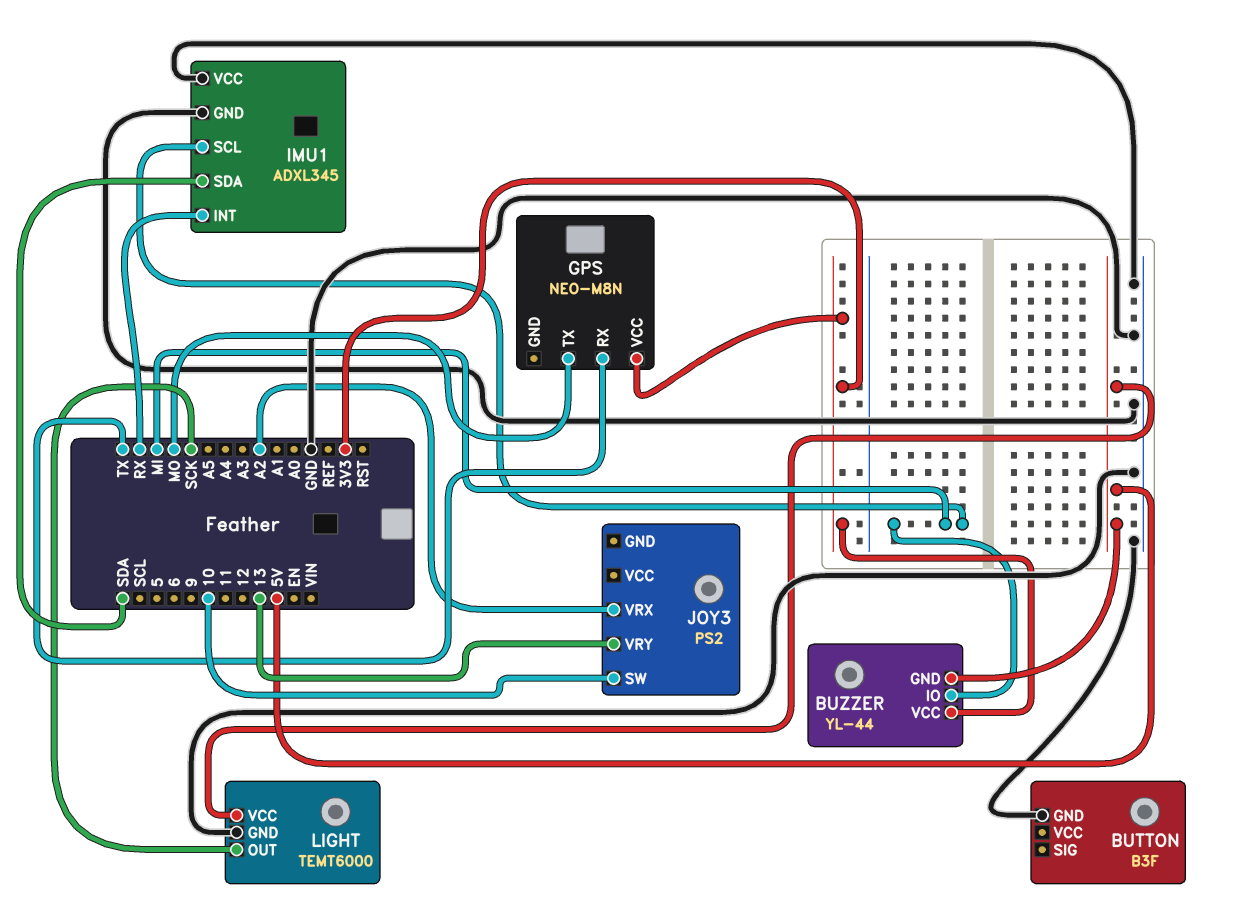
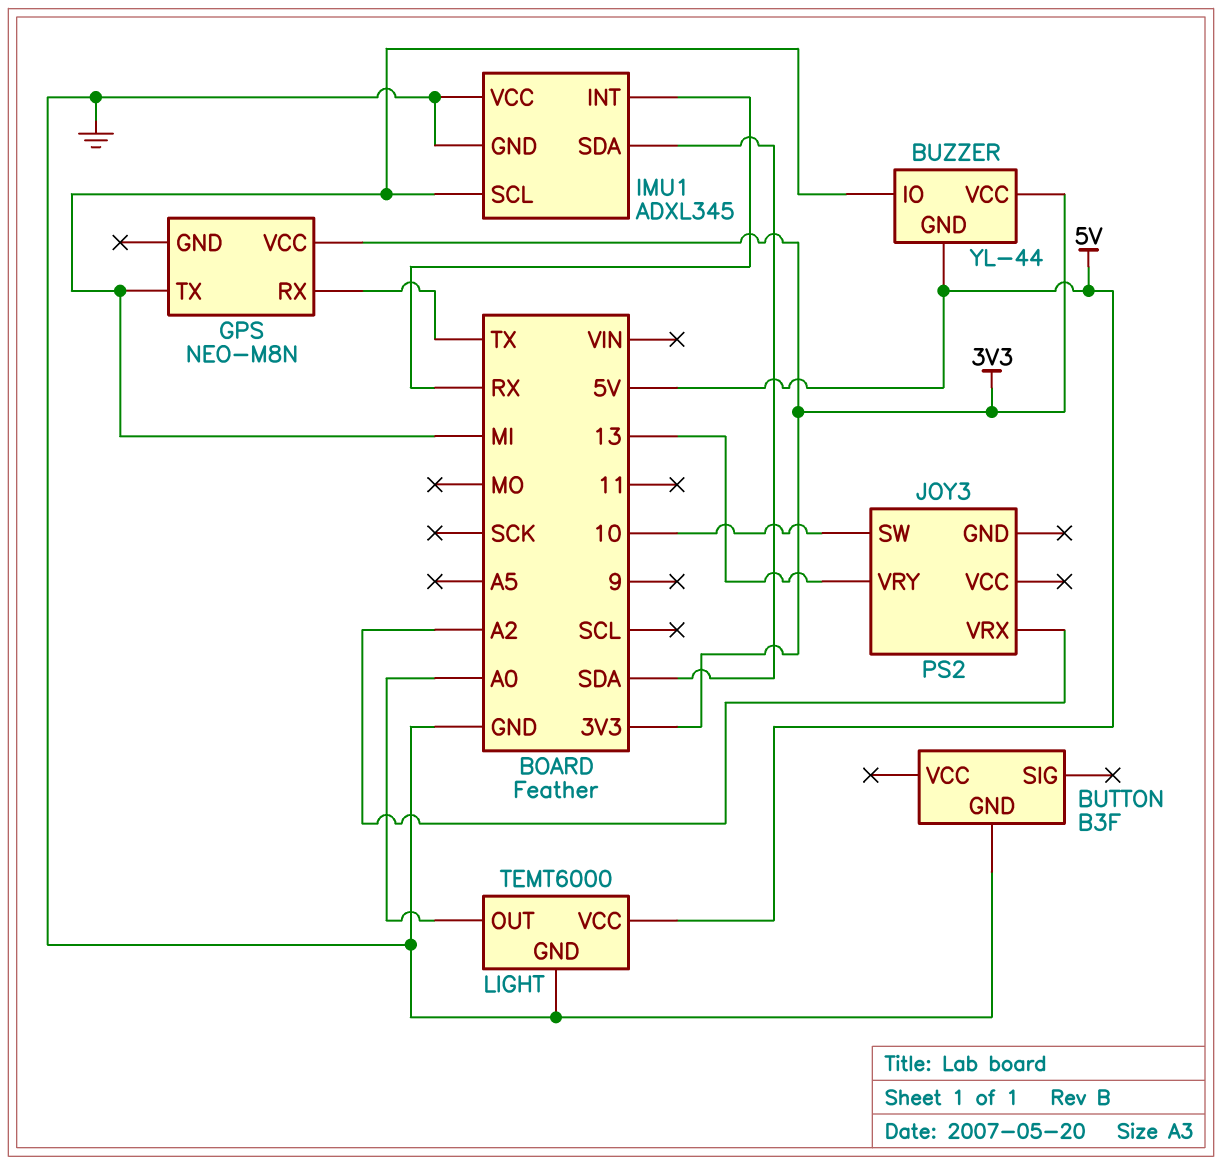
GPS pin TX: MO -> MI
LIGHT pin OUT: SCK -> A0

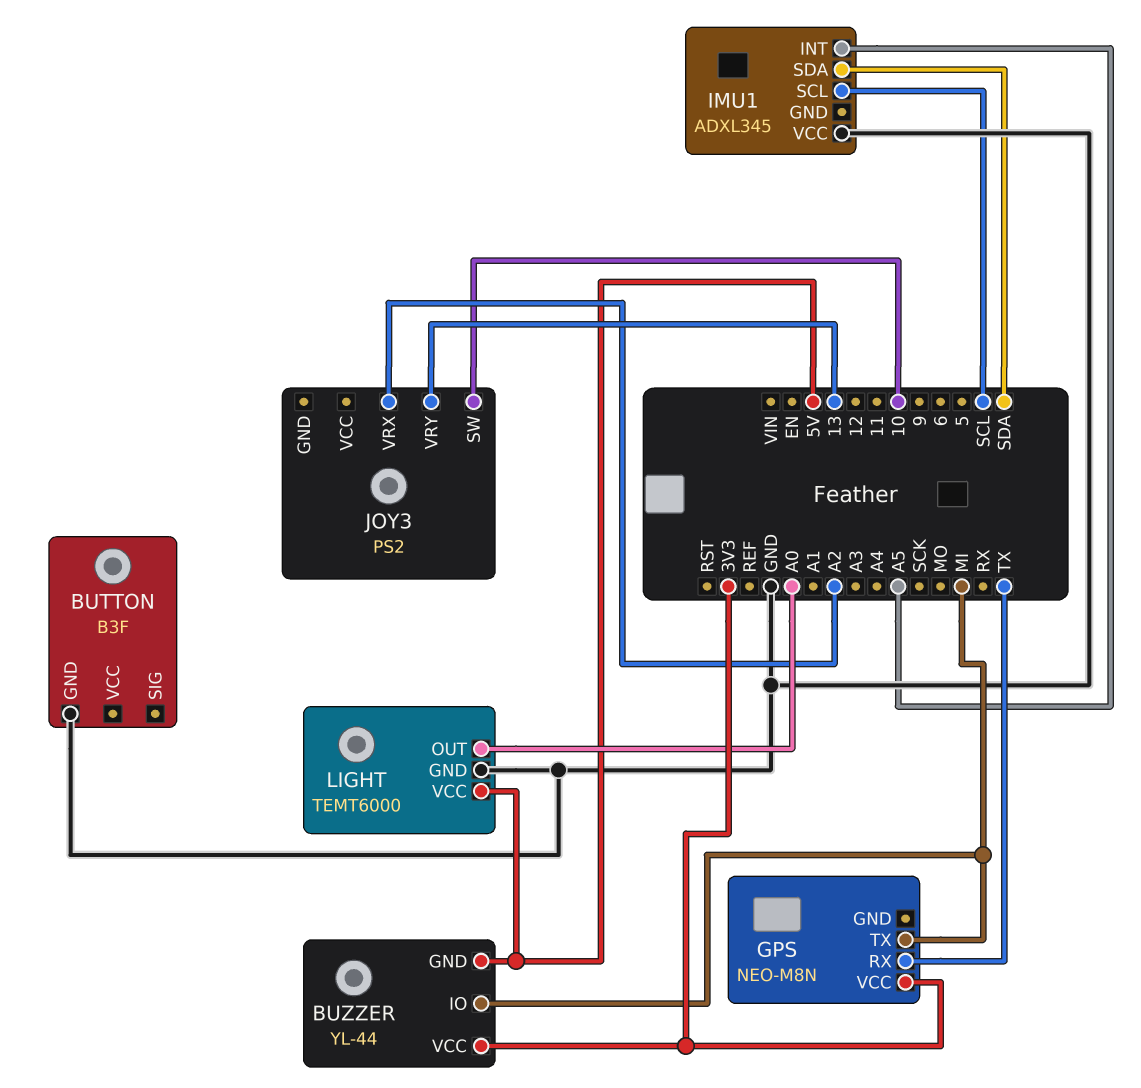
IMU1 pin GND: GND -> none
IMU1 pin INT: RX -> A5
IMU1 pin SCL: MI -> SCL

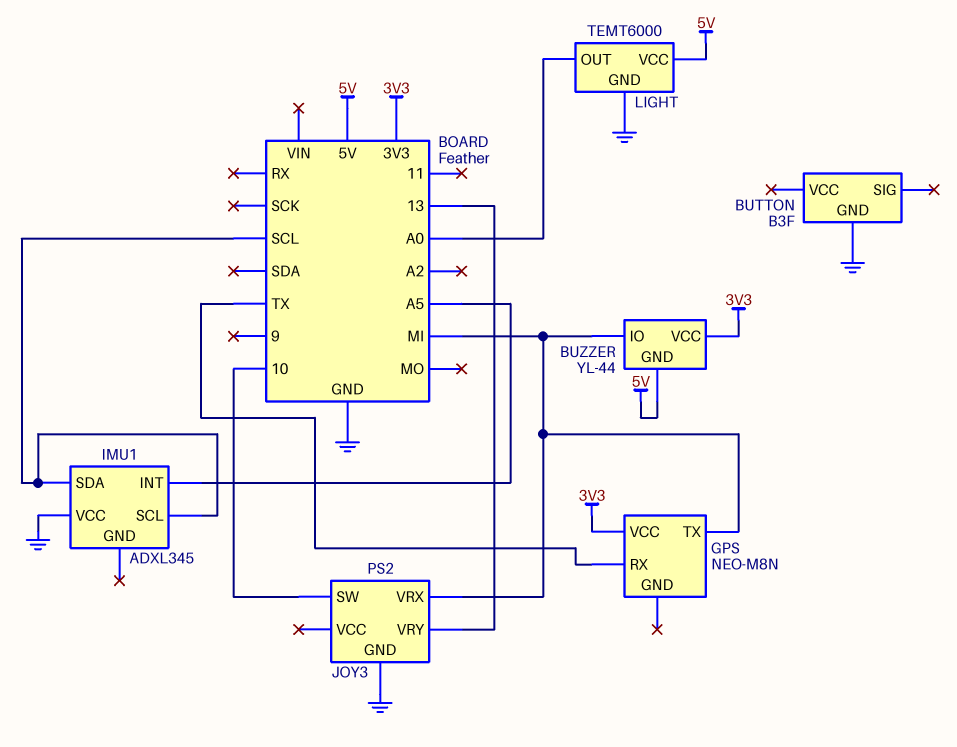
IMU1 pin SDA: SDA -> SCL
JOY3 pin GND: none -> GND
JOY3 pin VRX: A2 -> MI

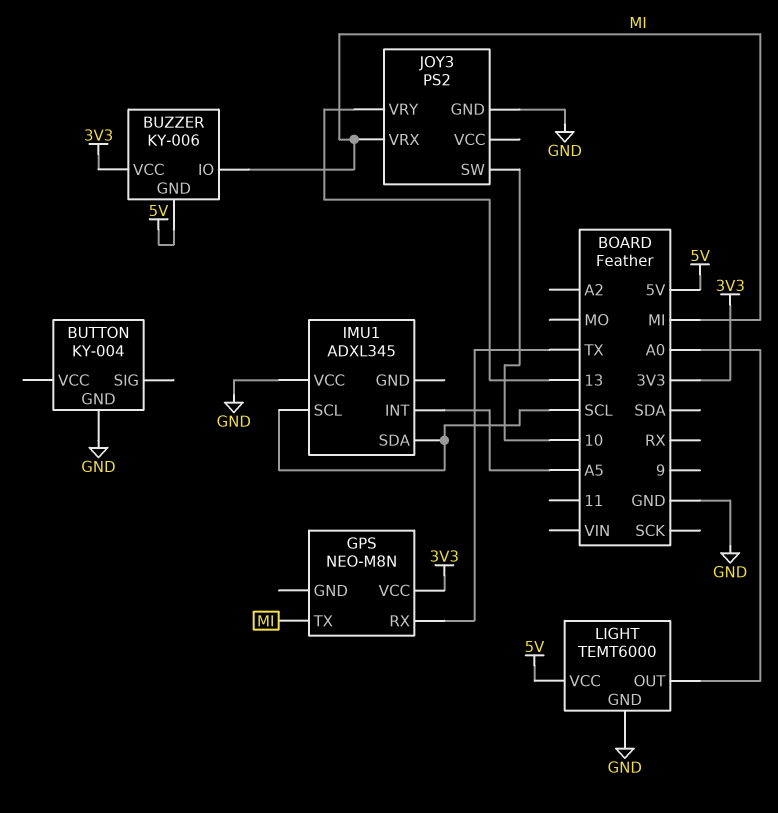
BUTTON: B3F -> KY-004
BUZZER: YL-44 -> KY-006

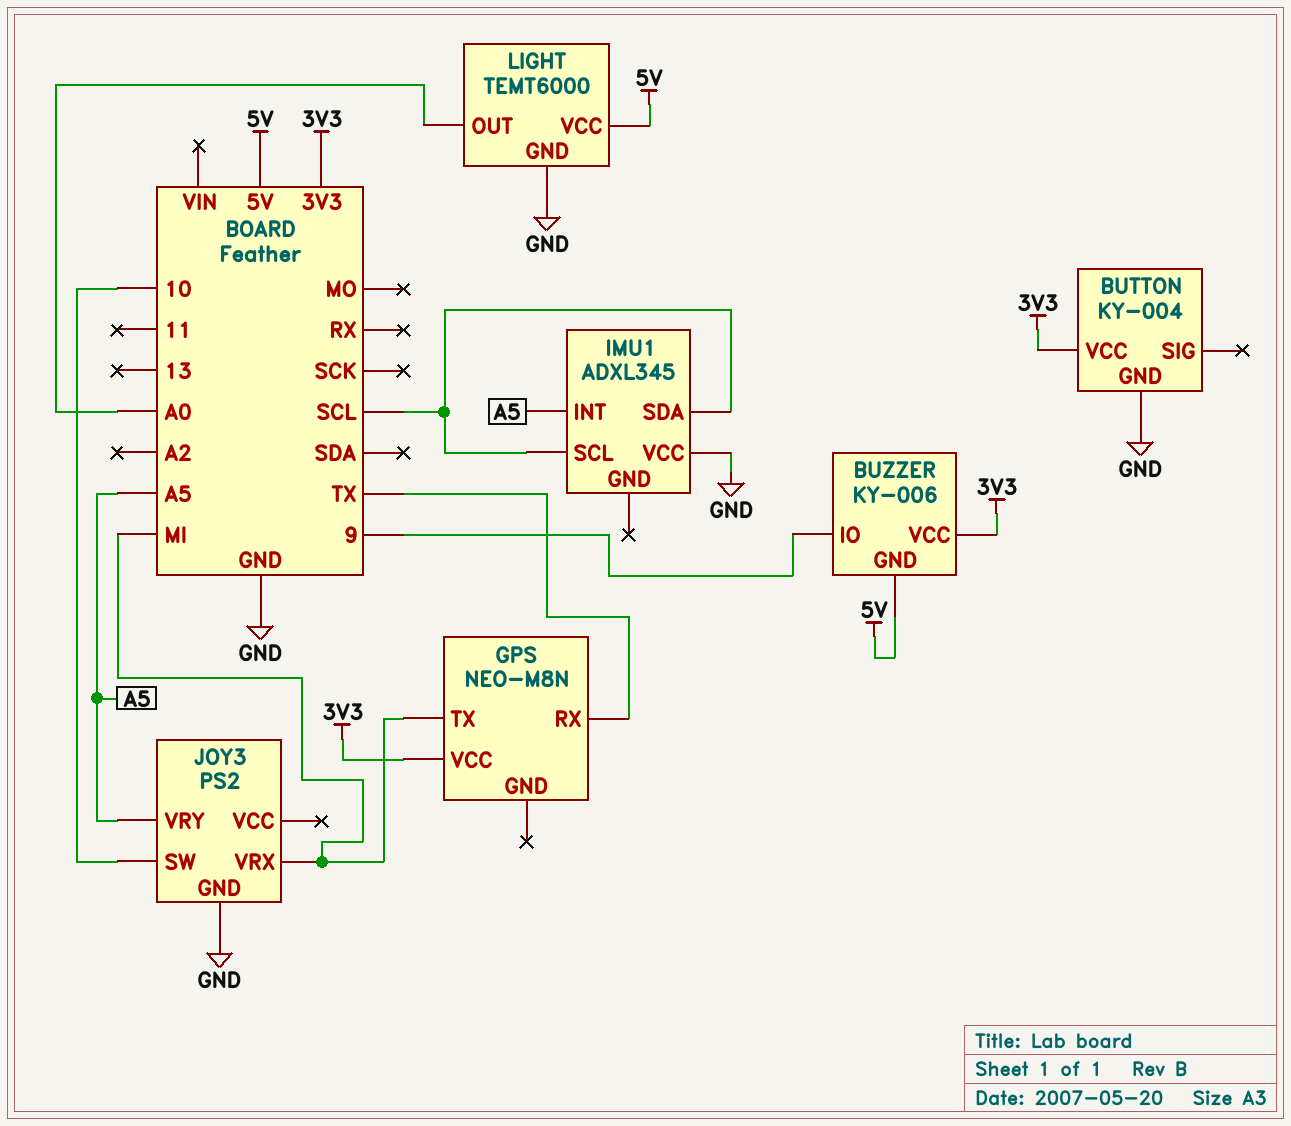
BUTTON pin VCC: none -> 3V3
BUZZER pin IO: MI -> 9
JOY3 pin VRY: 13 -> A5

